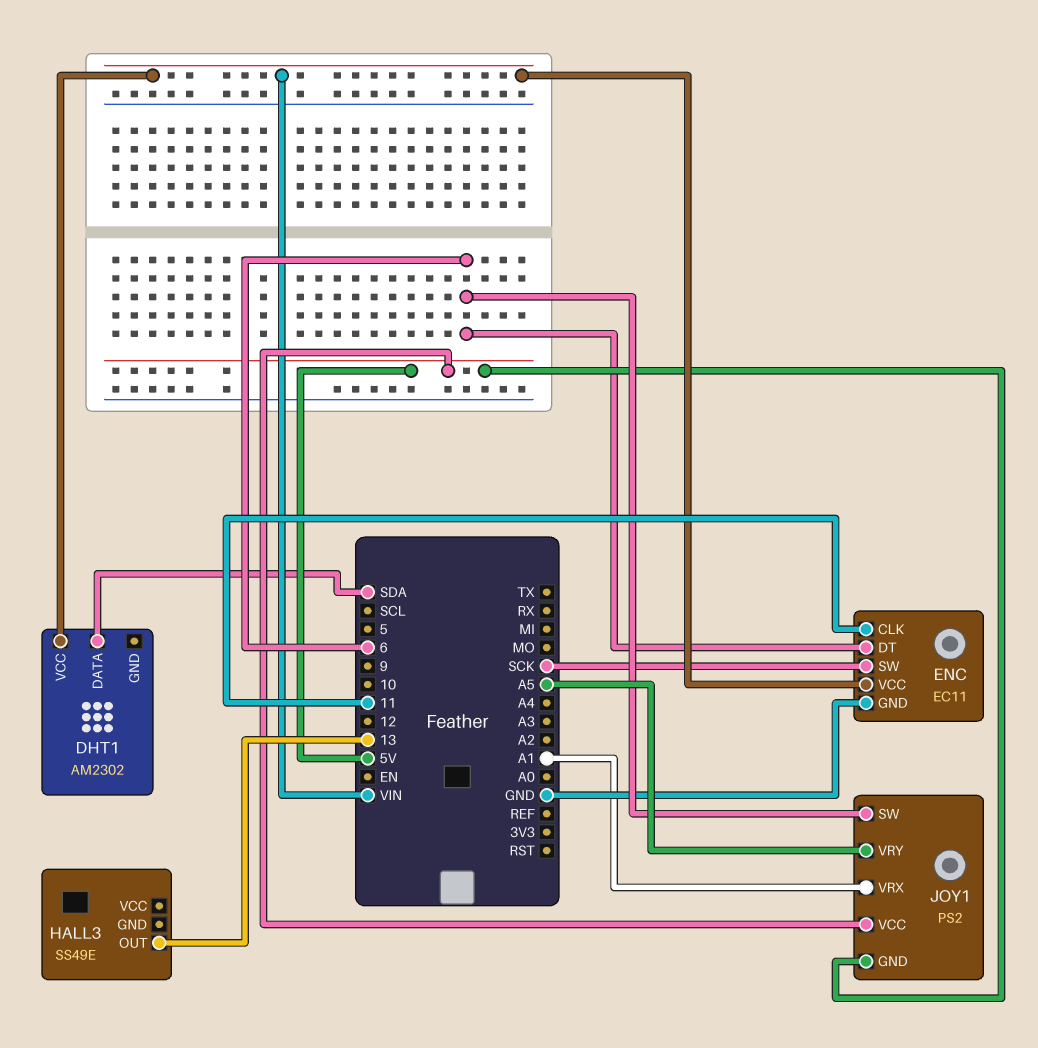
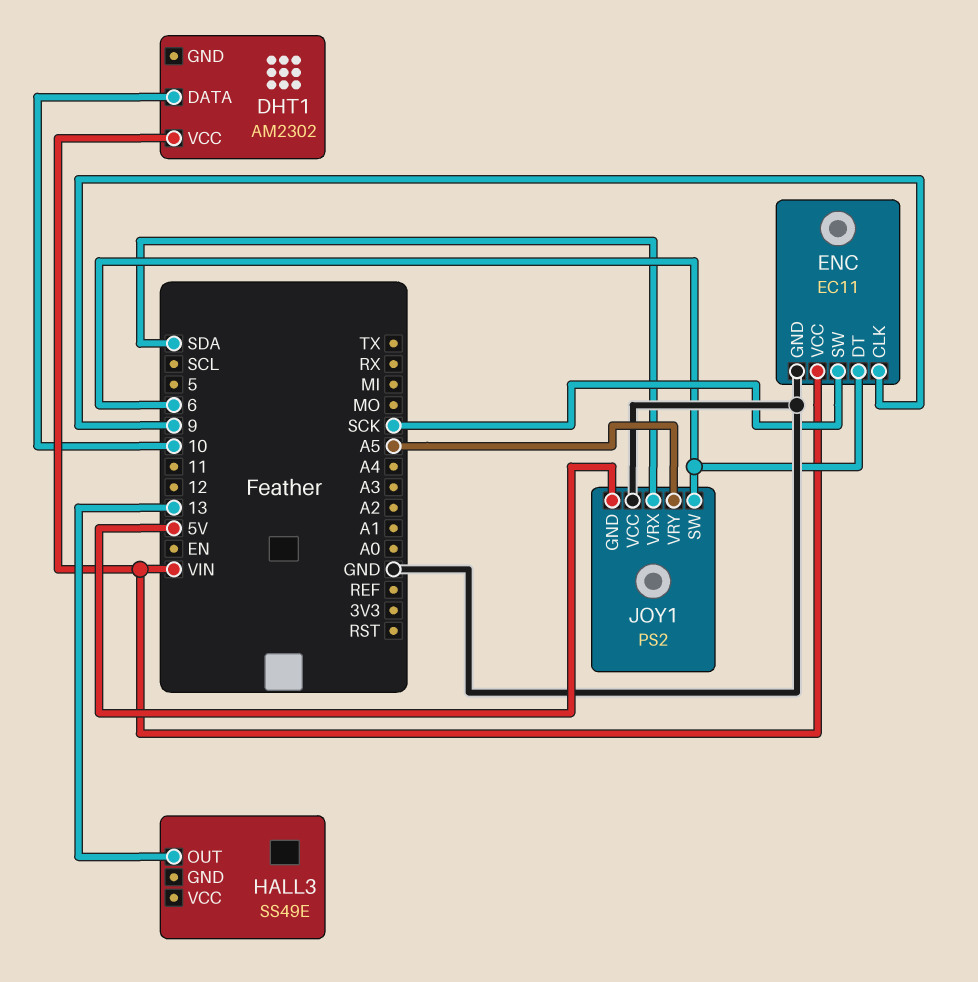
DHT1 pin DATA: SDA -> 10
ENC pin CLK: 11 -> 9
JOY1 pin VCC: 5V -> GND
JOY1 pin VRX: A1 -> SDA

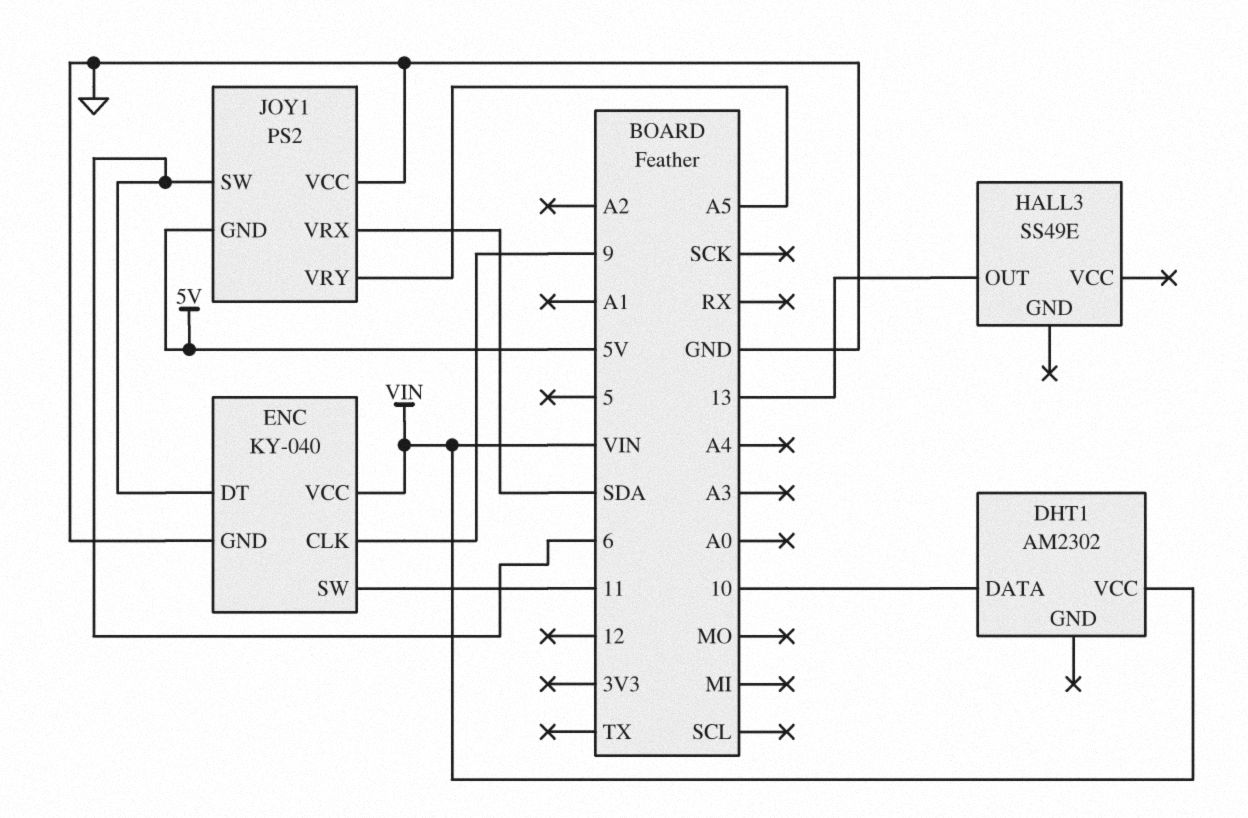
ENC: EC11 -> KY-040
ENC pin SW: SCK -> 11

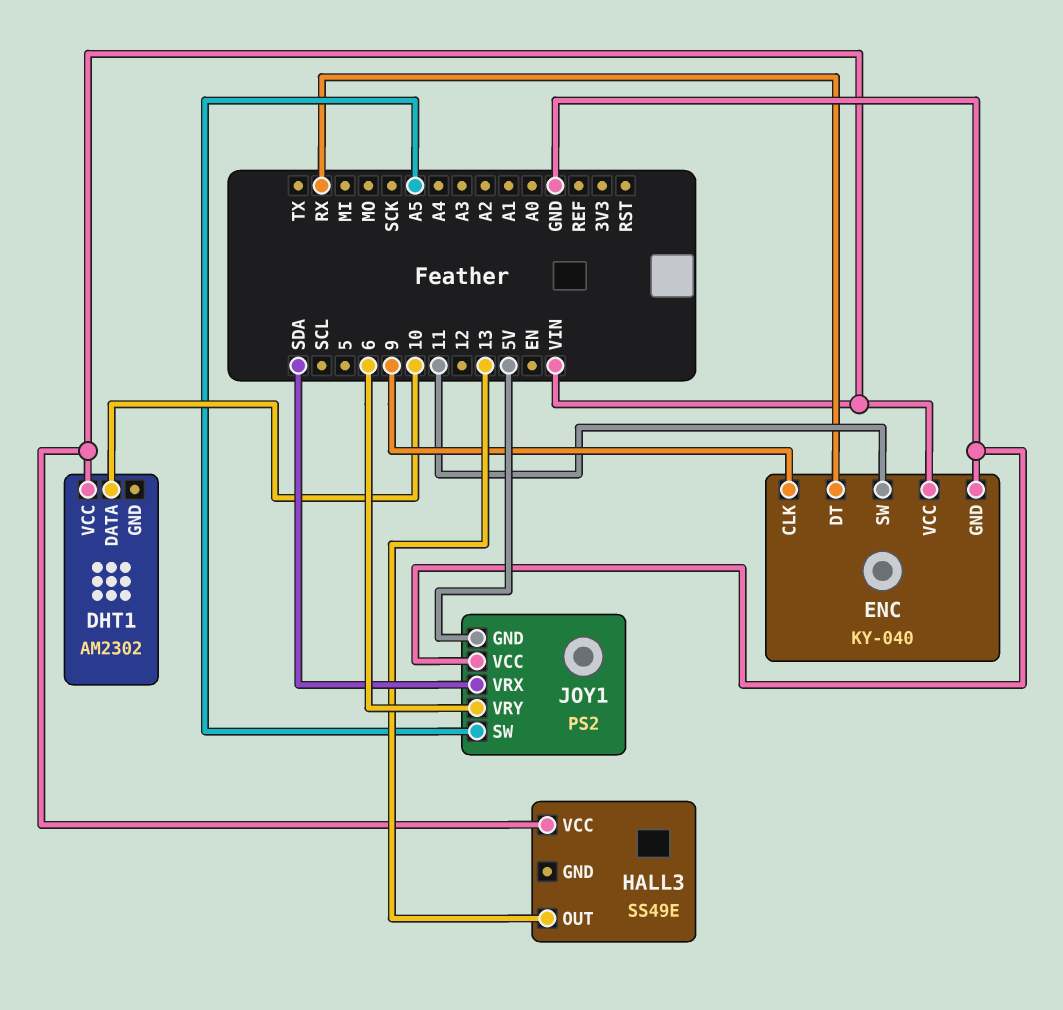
ENC pin DT: 6 -> RX
HALL3 pin VCC: none -> VIN
JOY1 pin SW: 6 -> A5
JOY1 pin VRY: A5 -> 6

